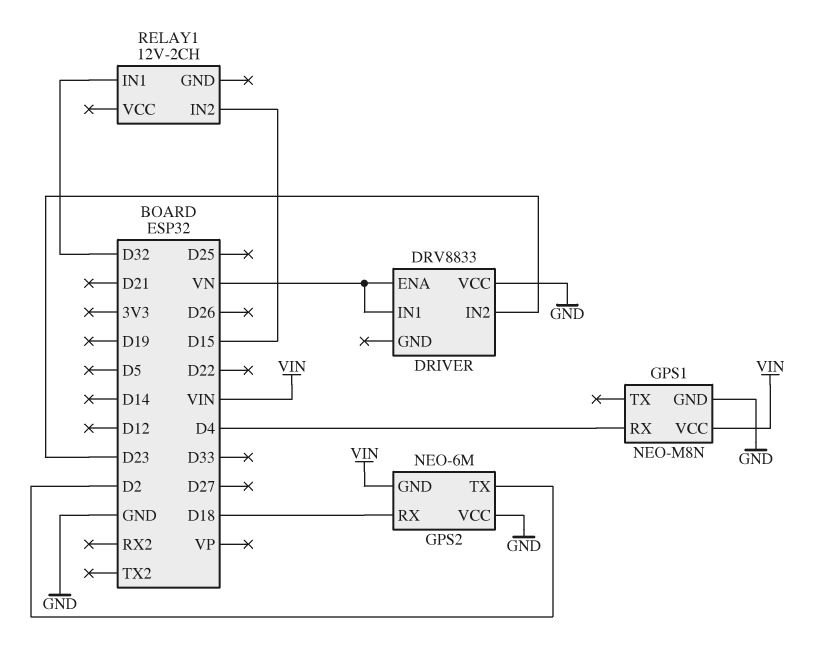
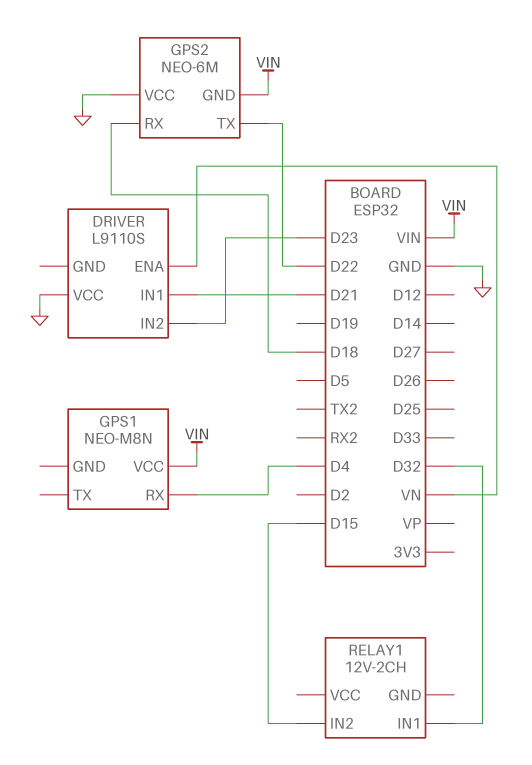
DRIVER: DRV8833 -> L9110S
DRIVER pin IN1: VN -> D21
GPS1 pin GND: GND -> none
GPS2 pin TX: D2 -> D22

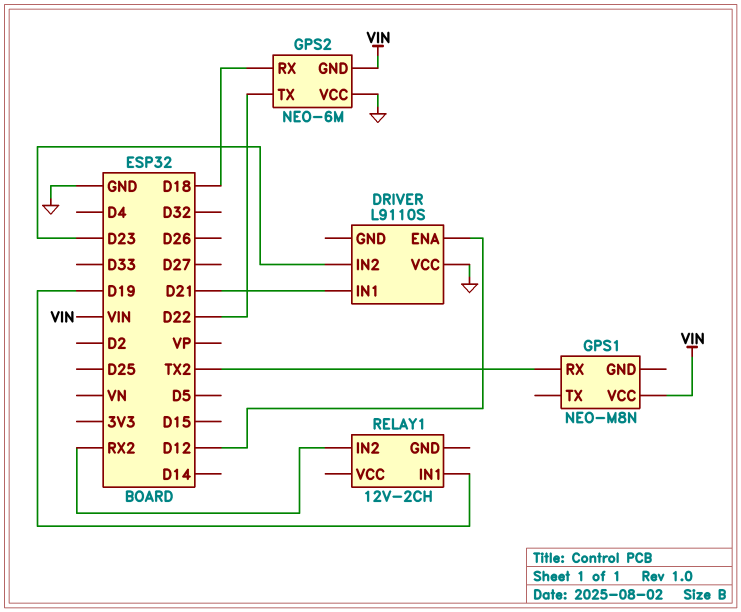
DRIVER pin ENA: VN -> D12
GPS1 pin RX: D4 -> TX2
RELAY1 pin IN1: D32 -> D19
RELAY1 pin IN2: D15 -> RX2

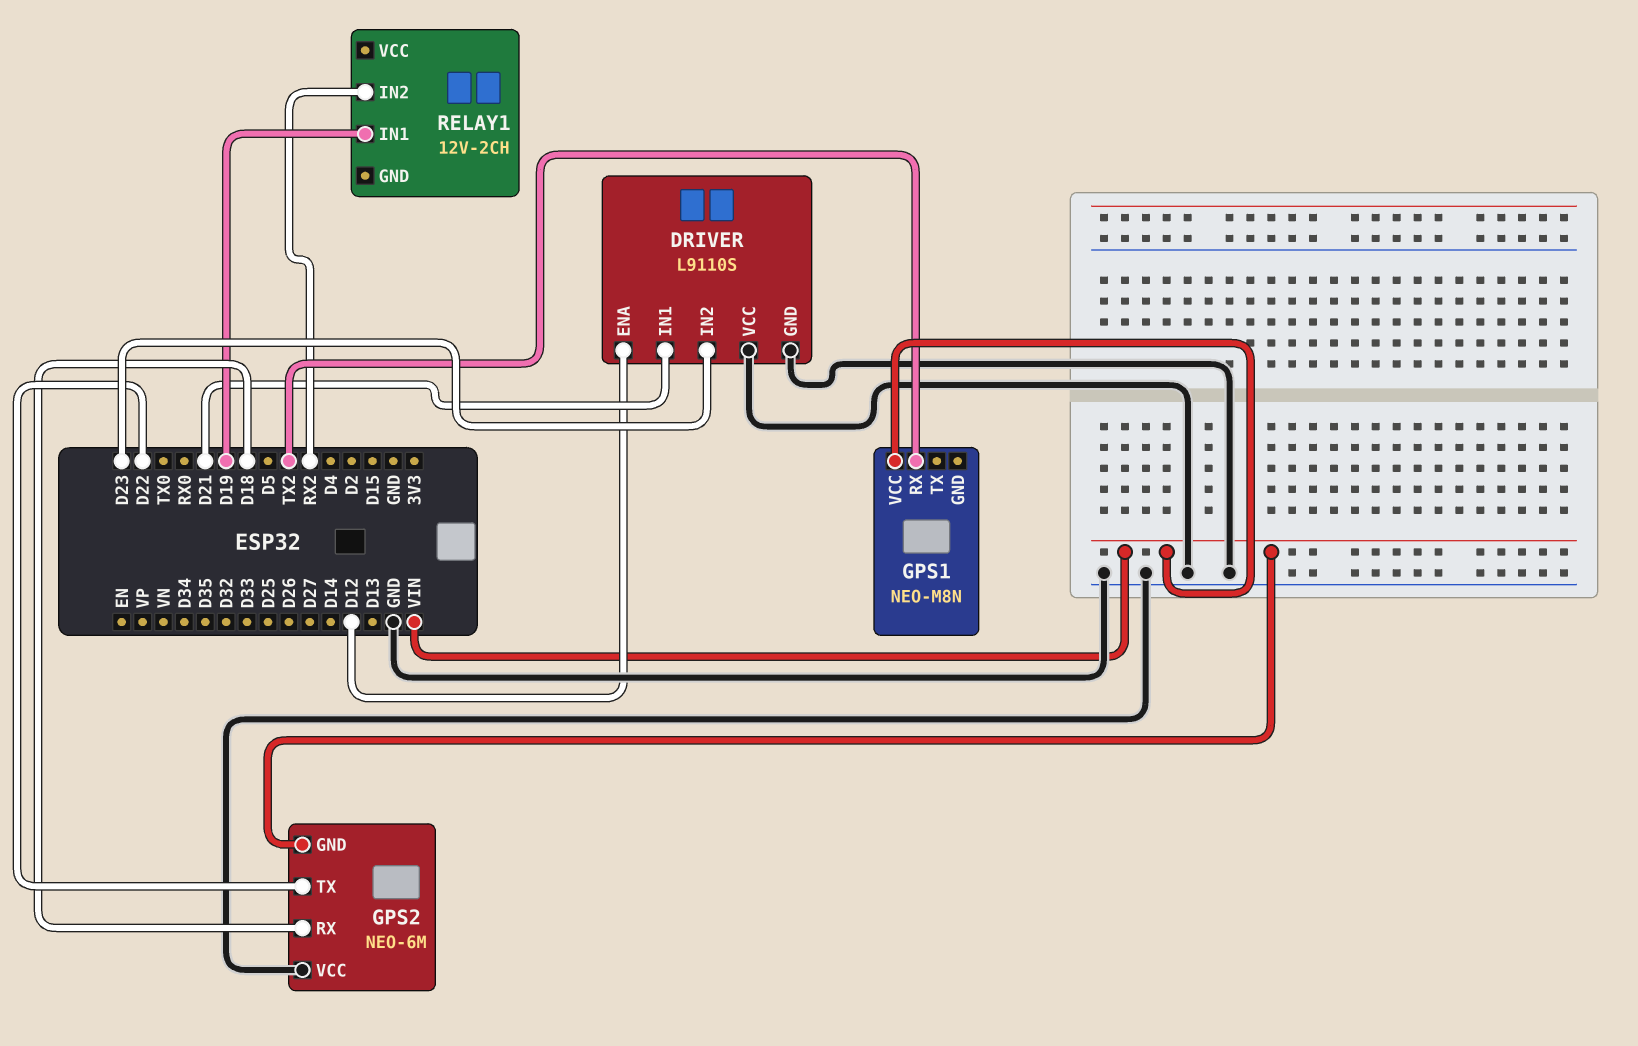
DRIVER pin GND: none -> GND

